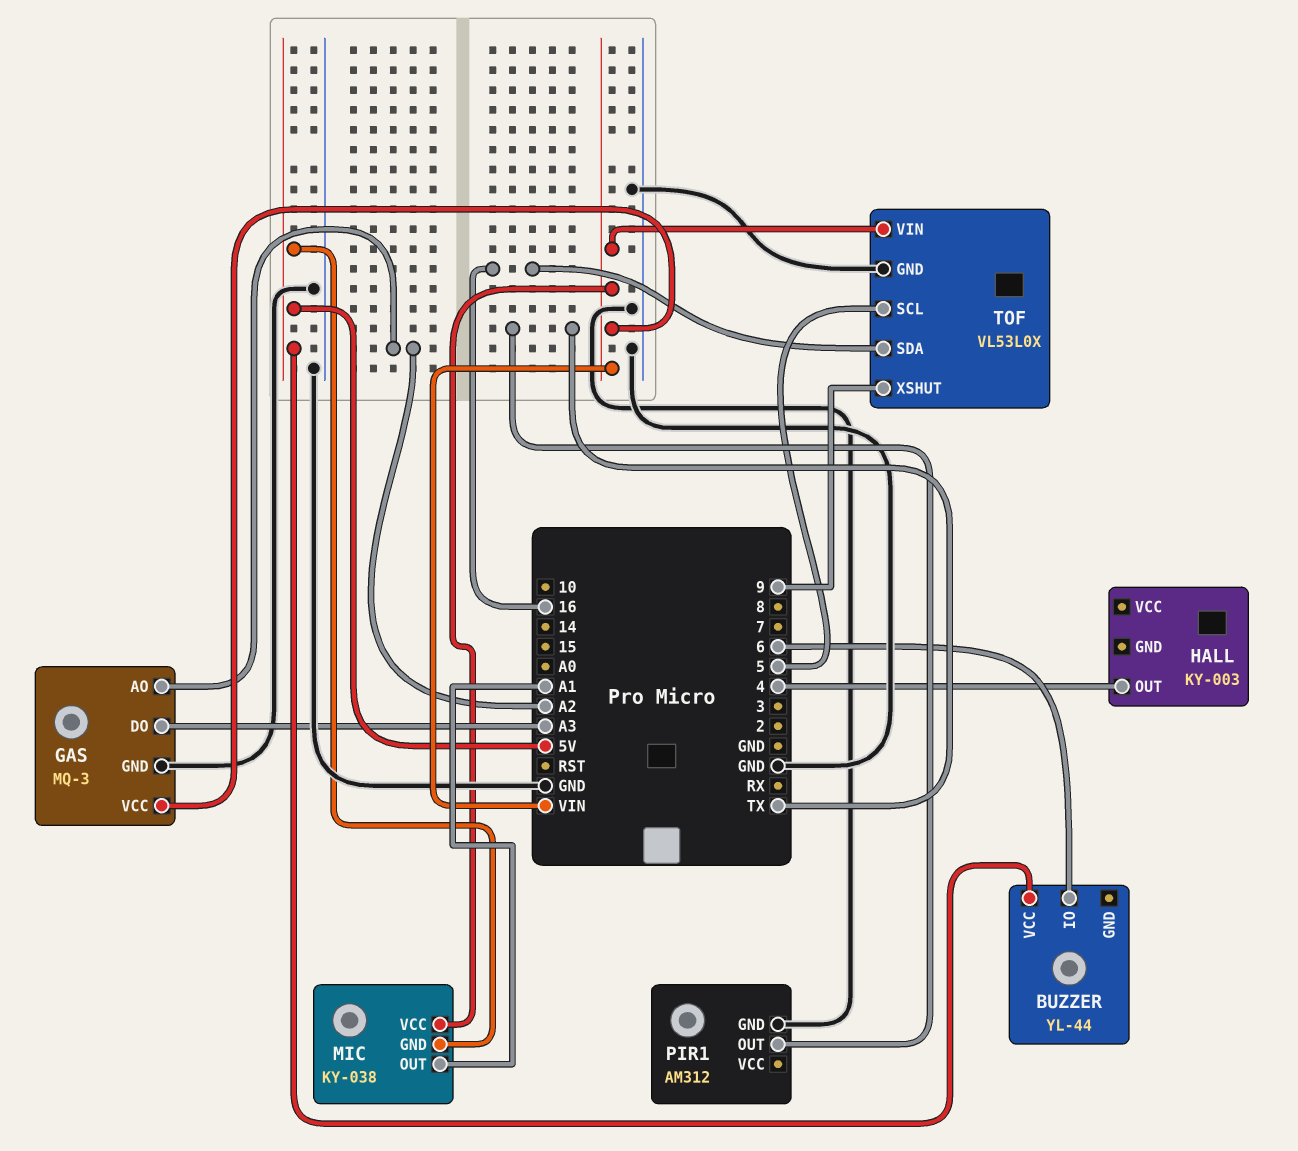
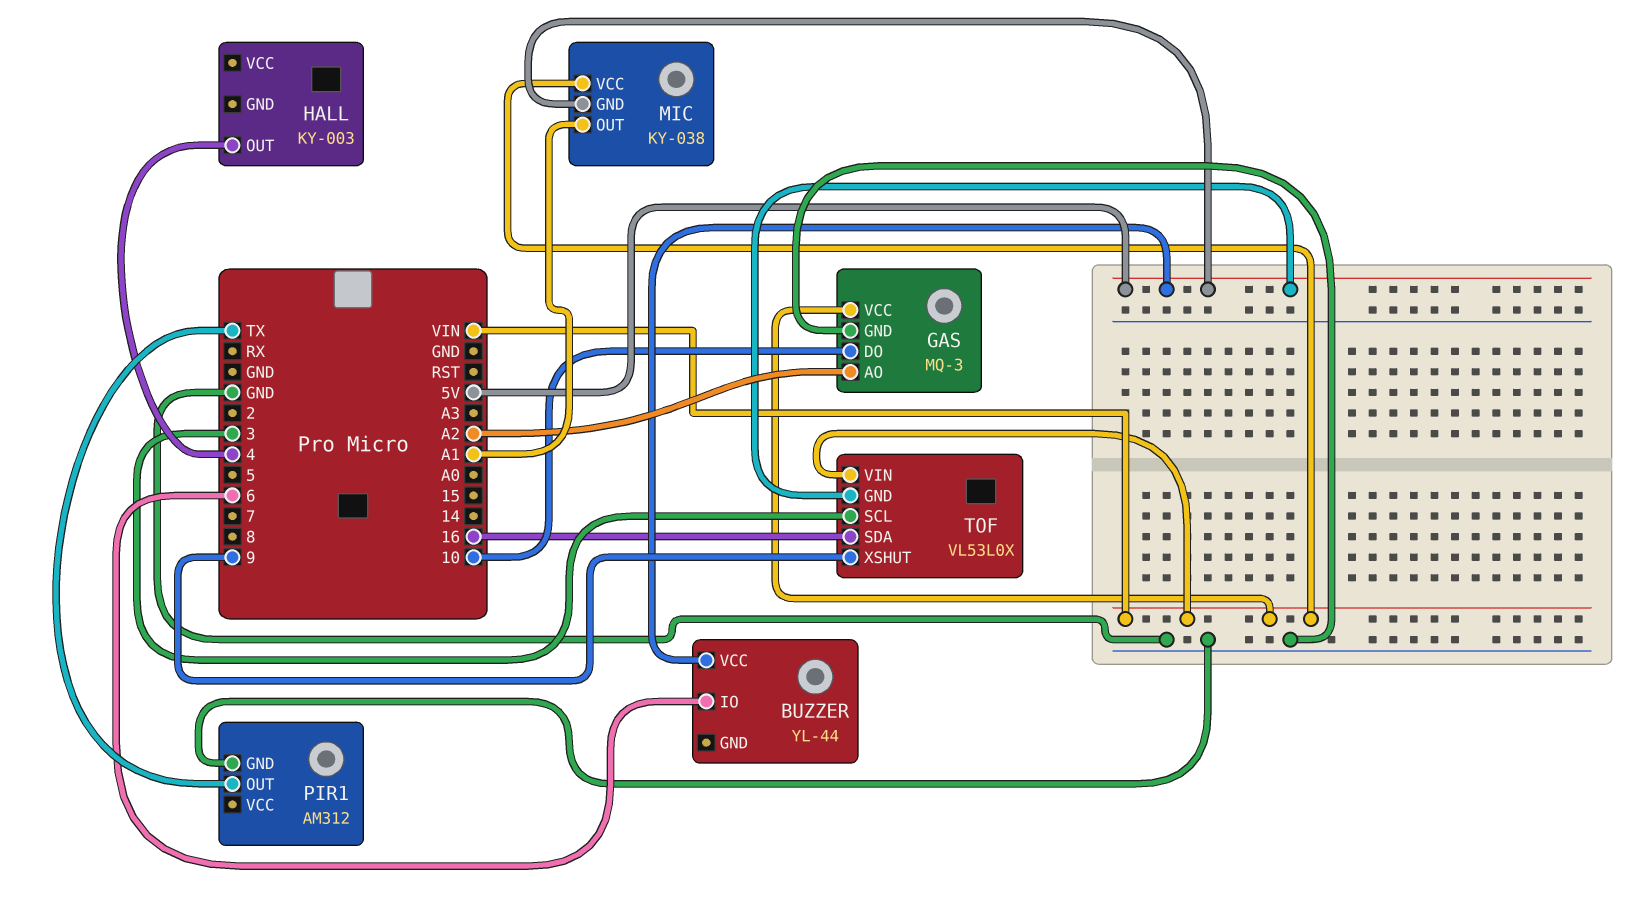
GAS pin DO: A3 -> 10
TOF pin GND: GND -> 5V
TOF pin SCL: 5 -> 3

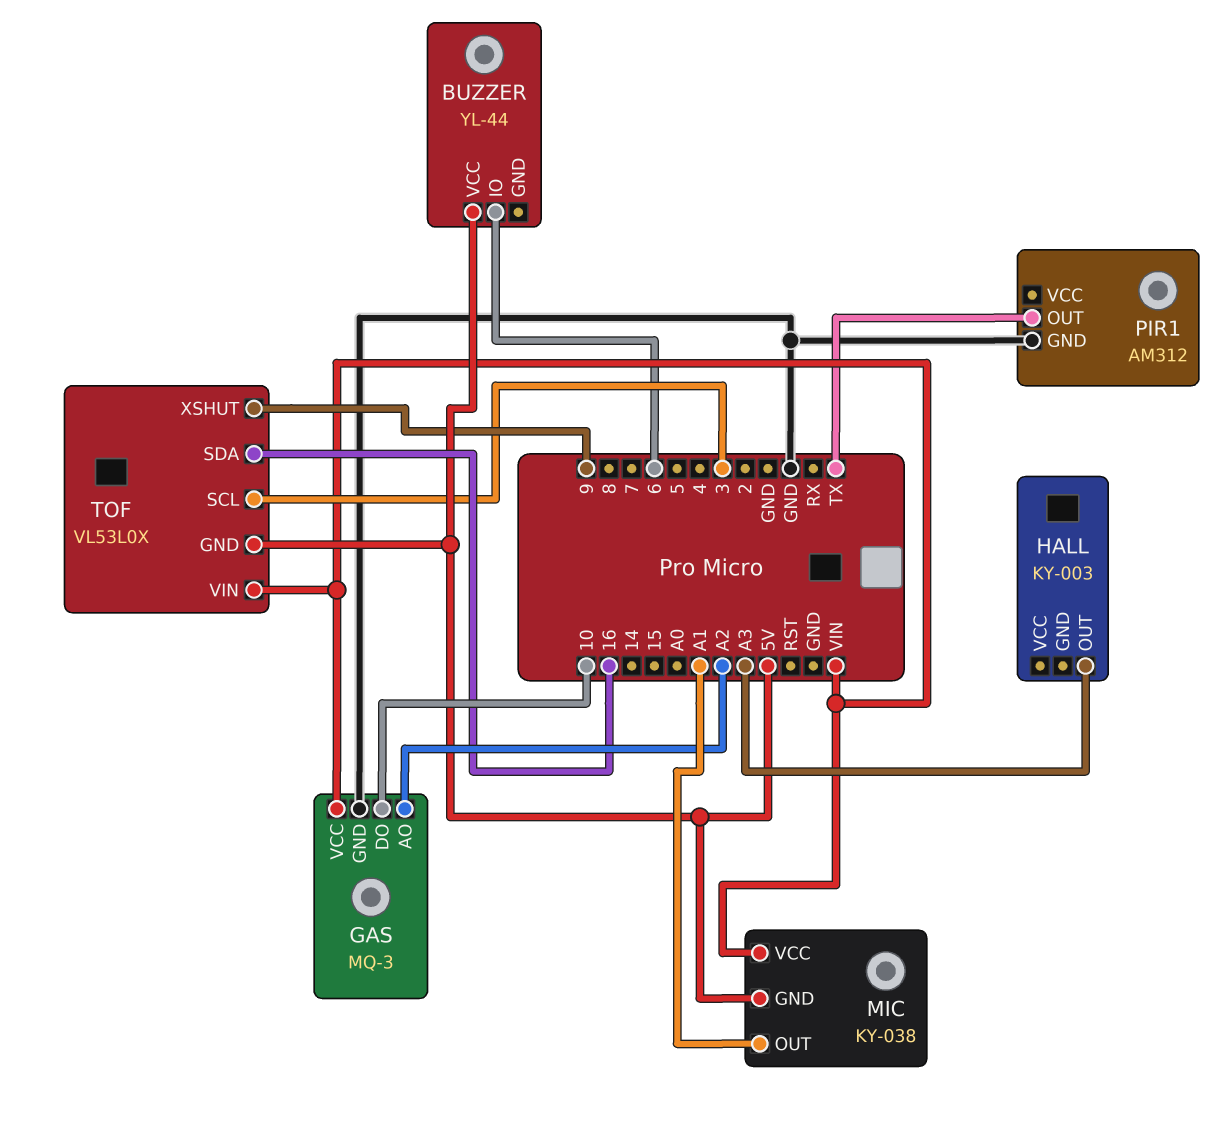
HALL pin OUT: 4 -> A3

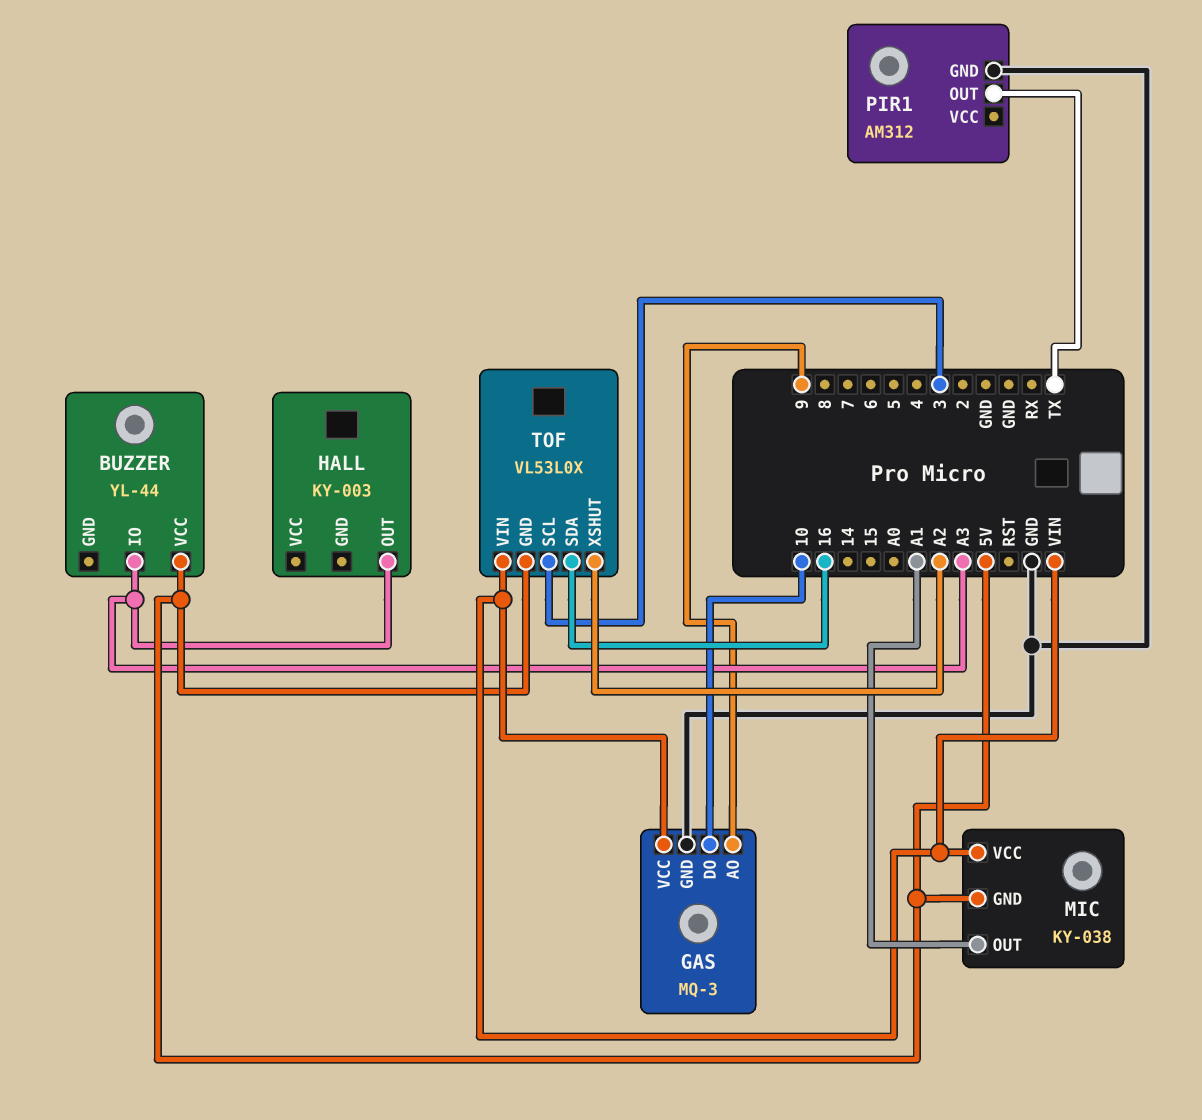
BUZZER pin IO: 6 -> A3
GAS pin AO: A2 -> 9
TOF pin XSHUT: 9 -> A2

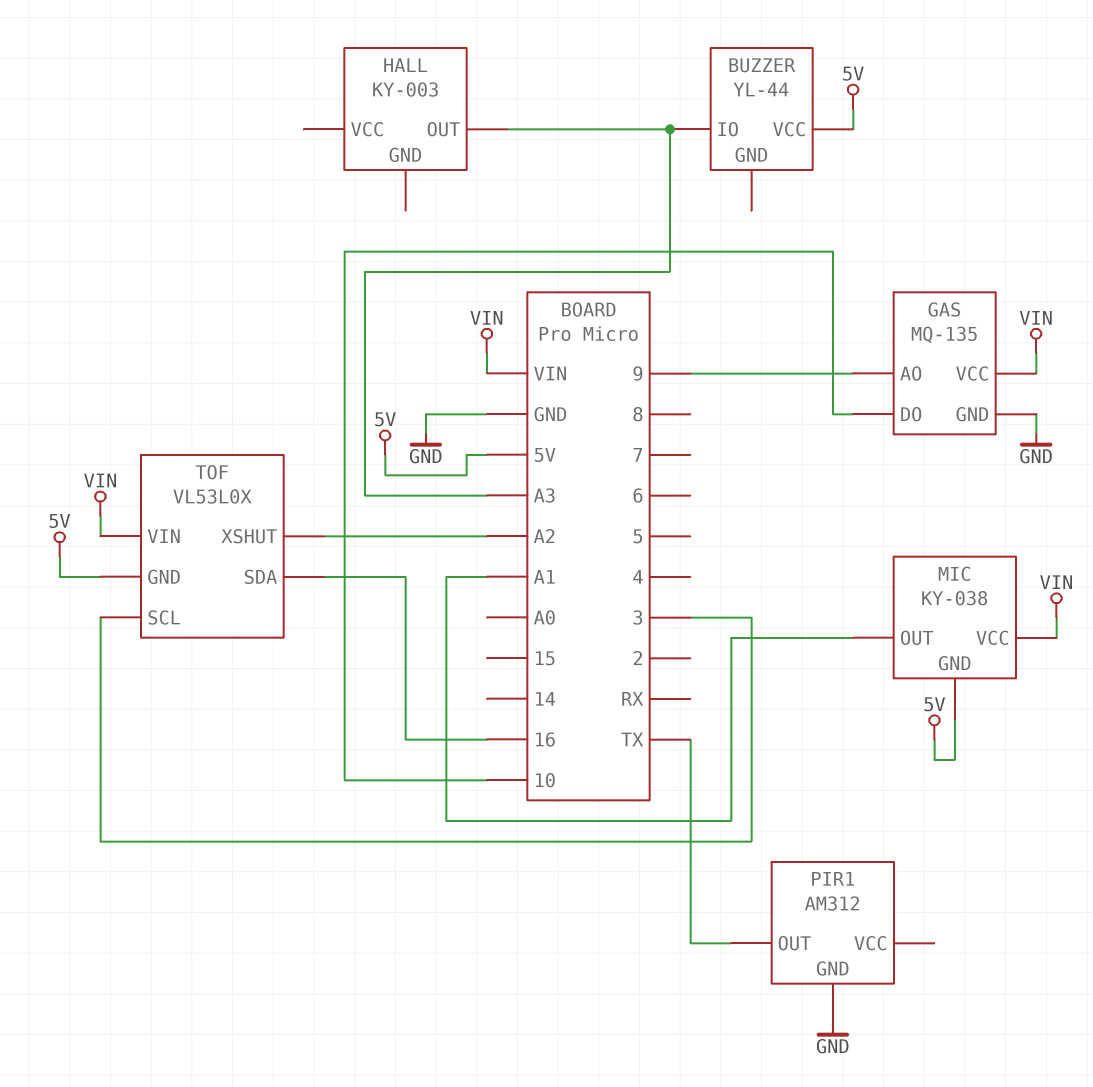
GAS: MQ-3 -> MQ-135

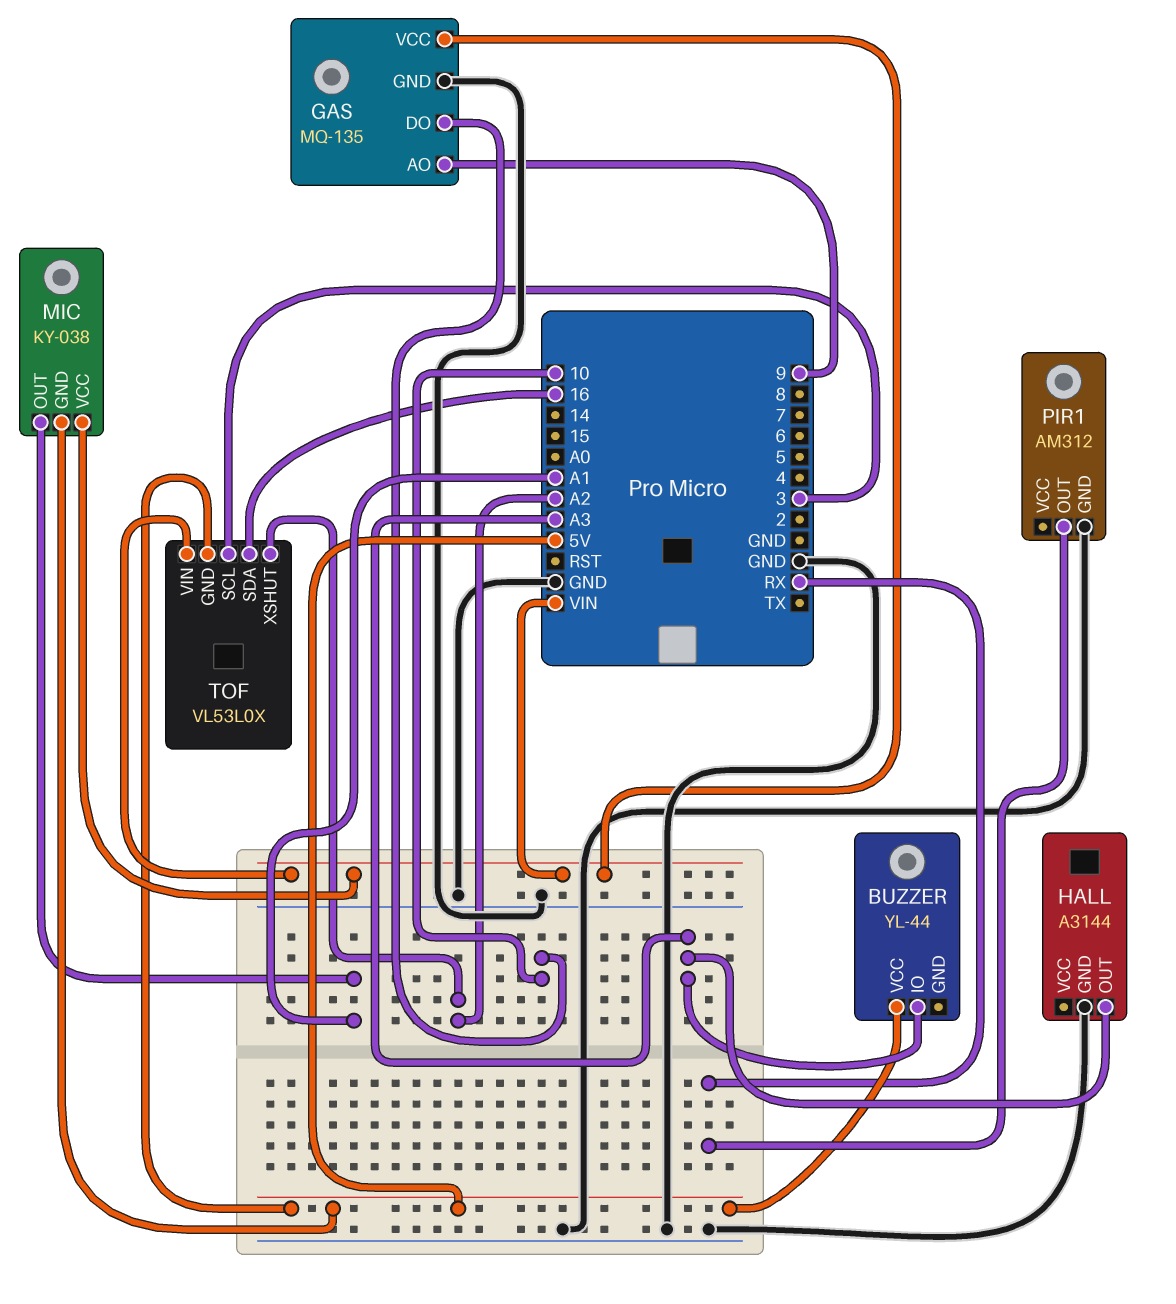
HALL: KY-003 -> A3144
HALL pin GND: none -> GND
PIR1 pin OUT: TX -> RX

